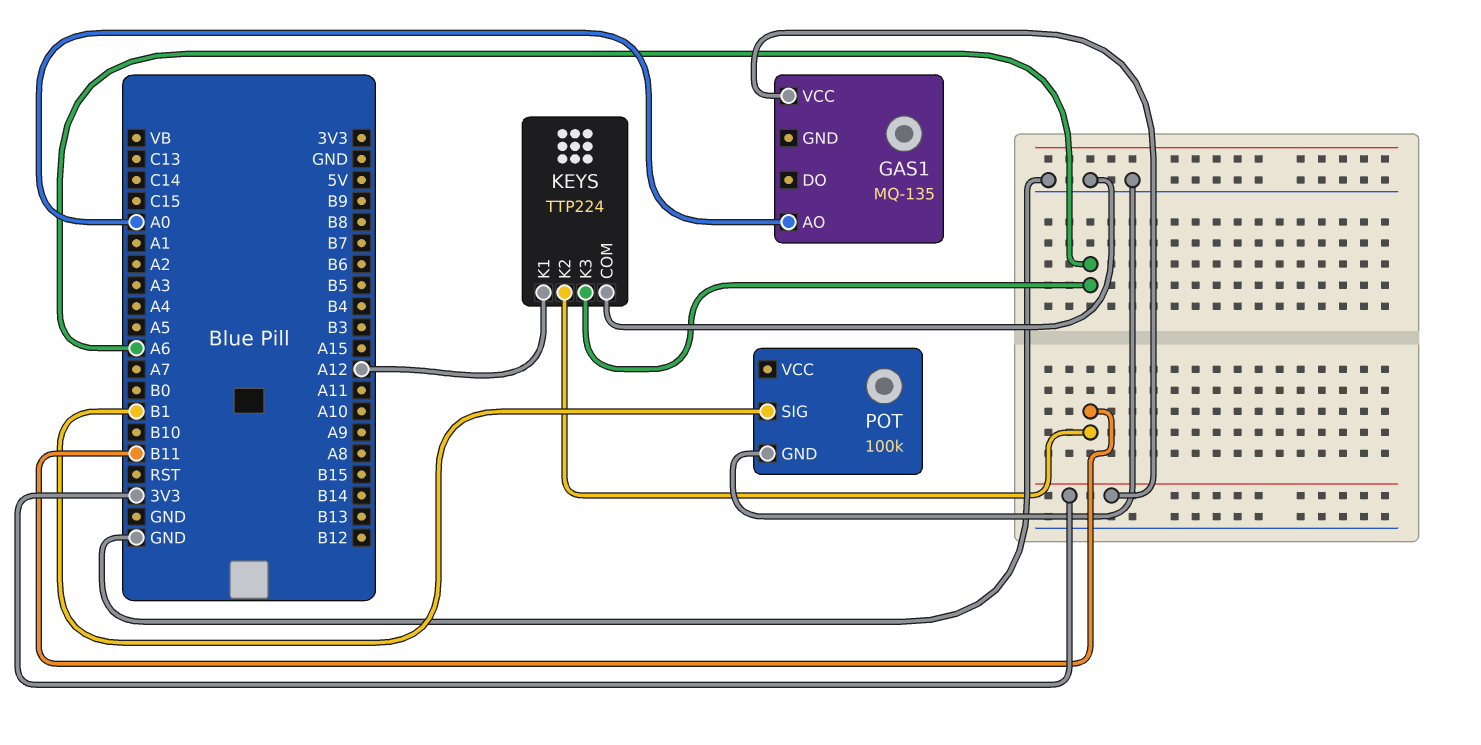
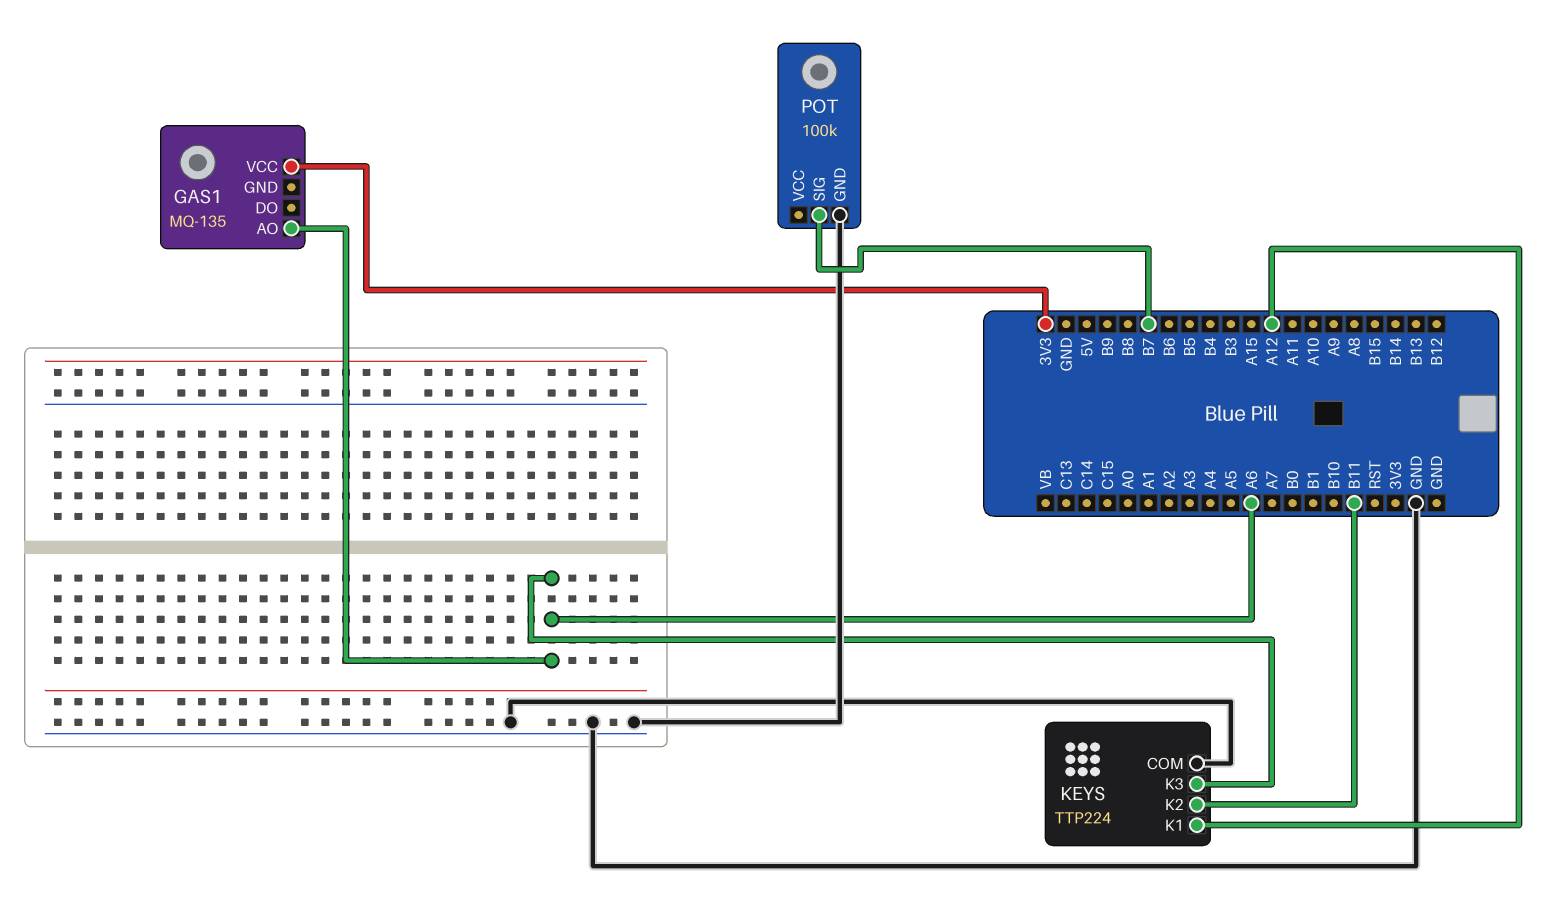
GAS1 pin AO: A0 -> A6
POT pin SIG: B1 -> B7

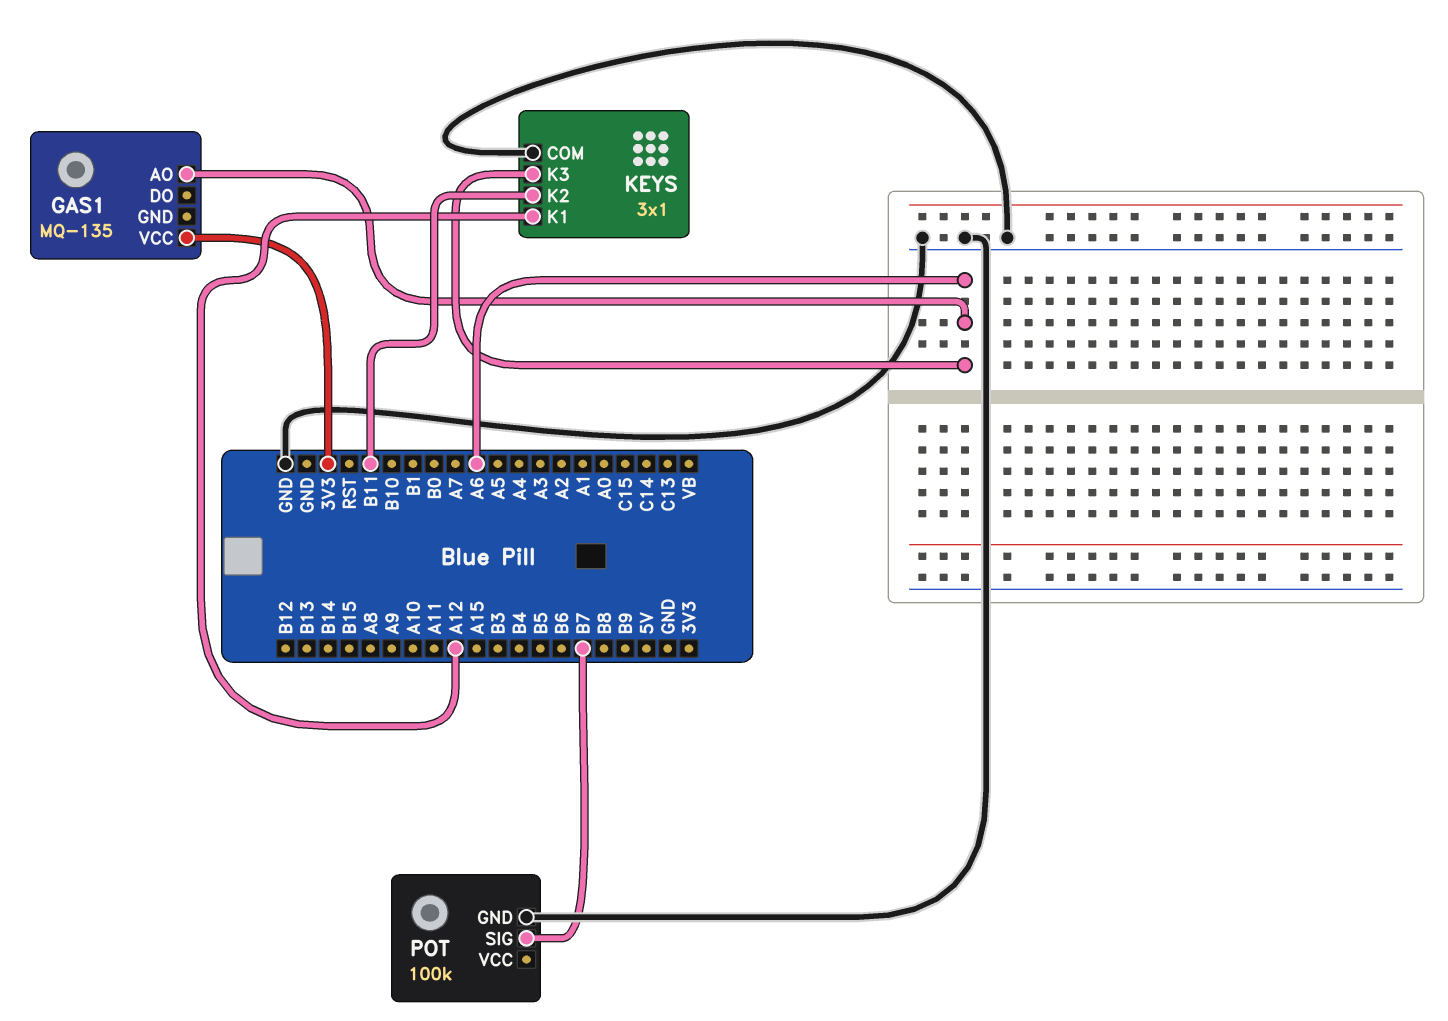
KEYS: TTP224 -> 3x1

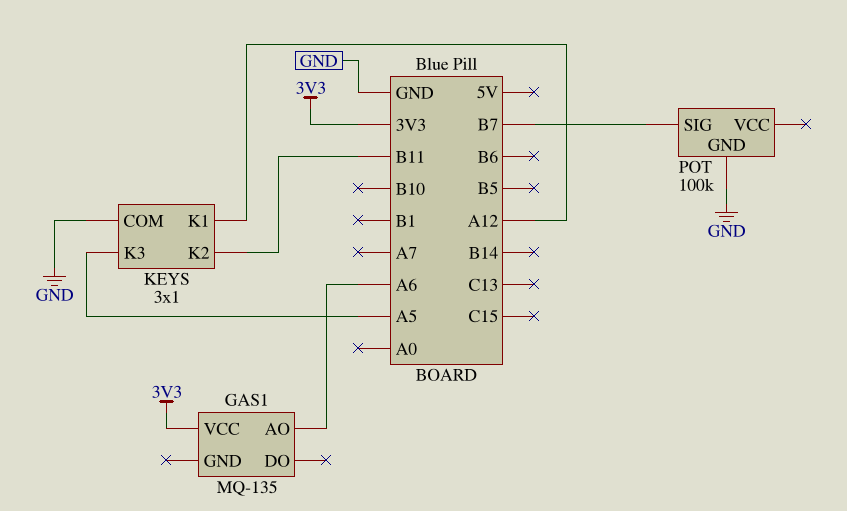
KEYS pin K3: A6 -> A5

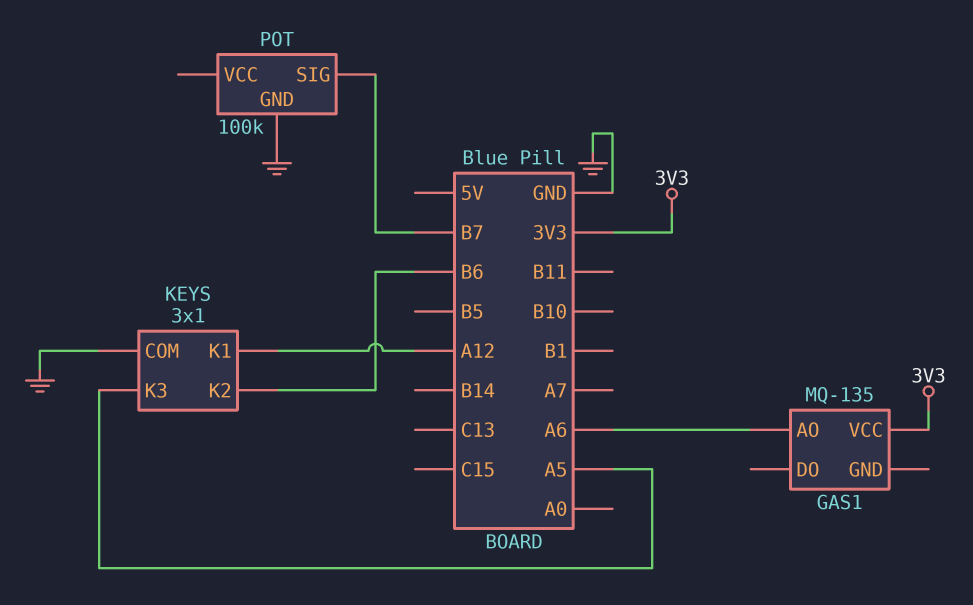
KEYS pin K2: B11 -> B6

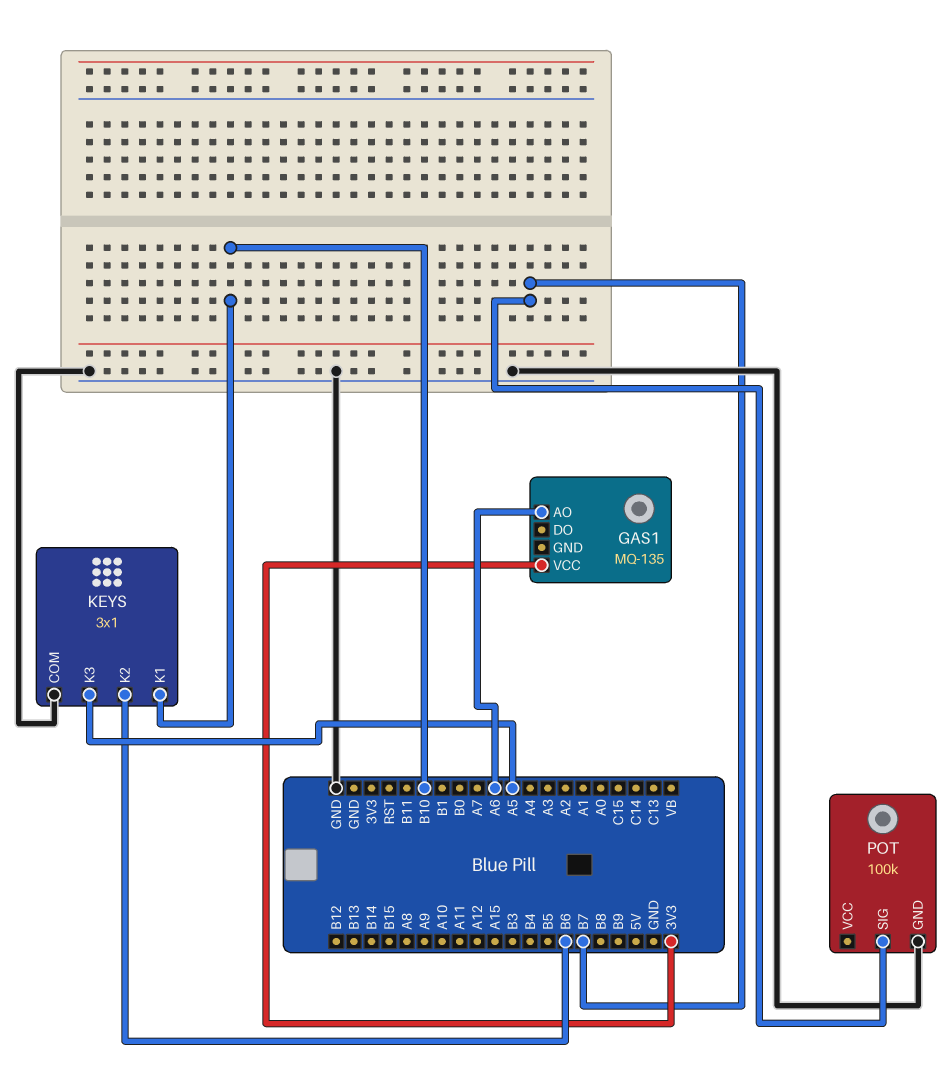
KEYS pin K1: A12 -> B10

